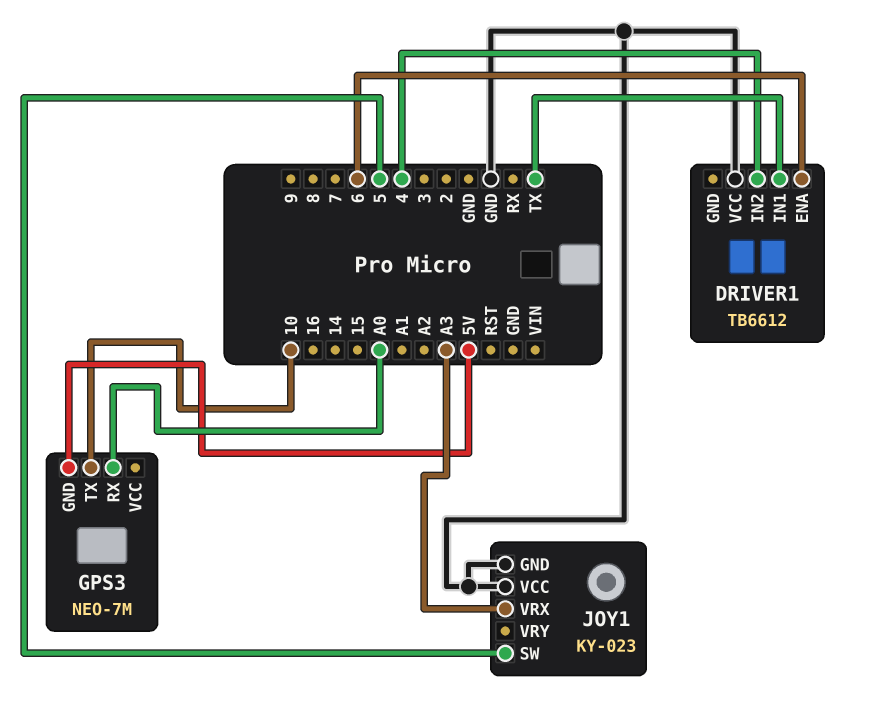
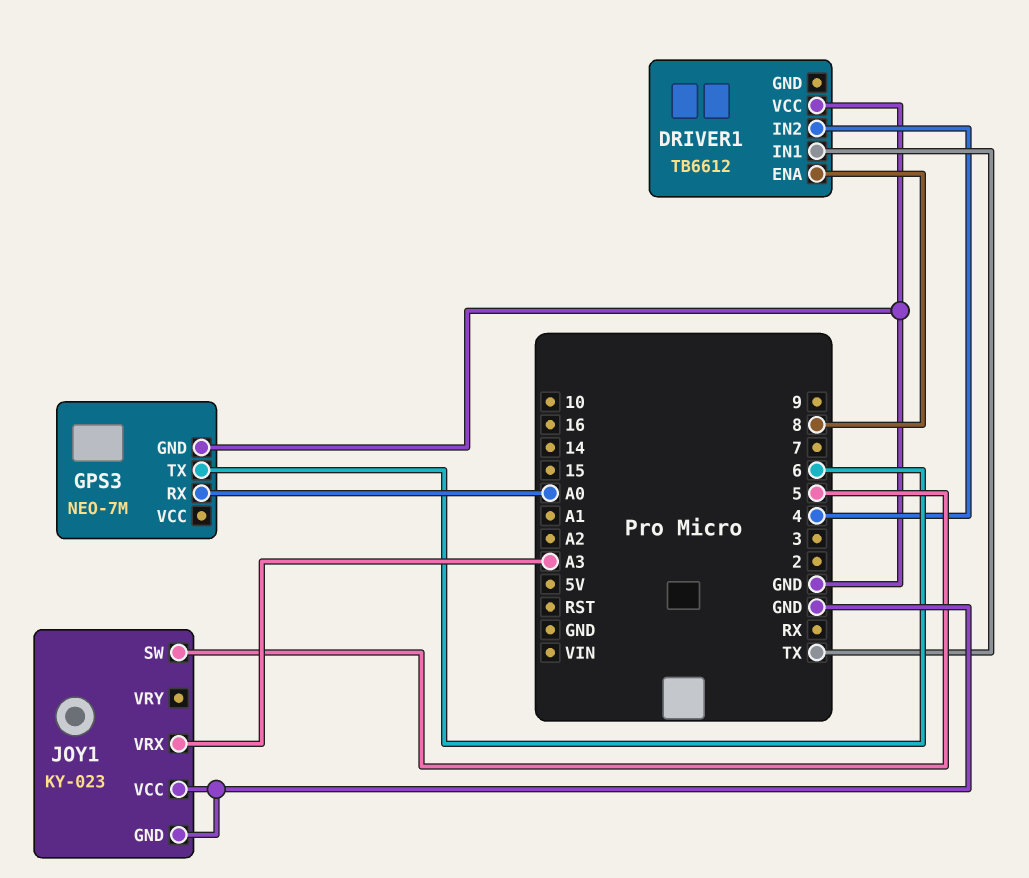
DRIVER1 pin ENA: 6 -> 8
GPS3 pin GND: 5V -> GND
GPS3 pin TX: 10 -> 6

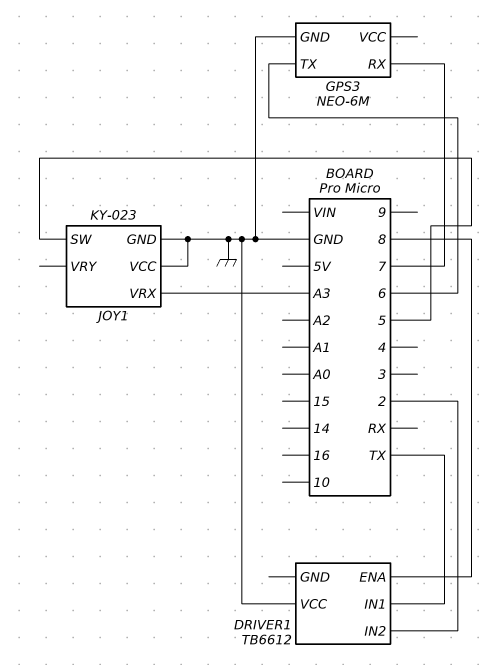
DRIVER1 pin IN2: 4 -> 2
GPS3: NEO-7M -> NEO-6M
GPS3 pin RX: A0 -> 7

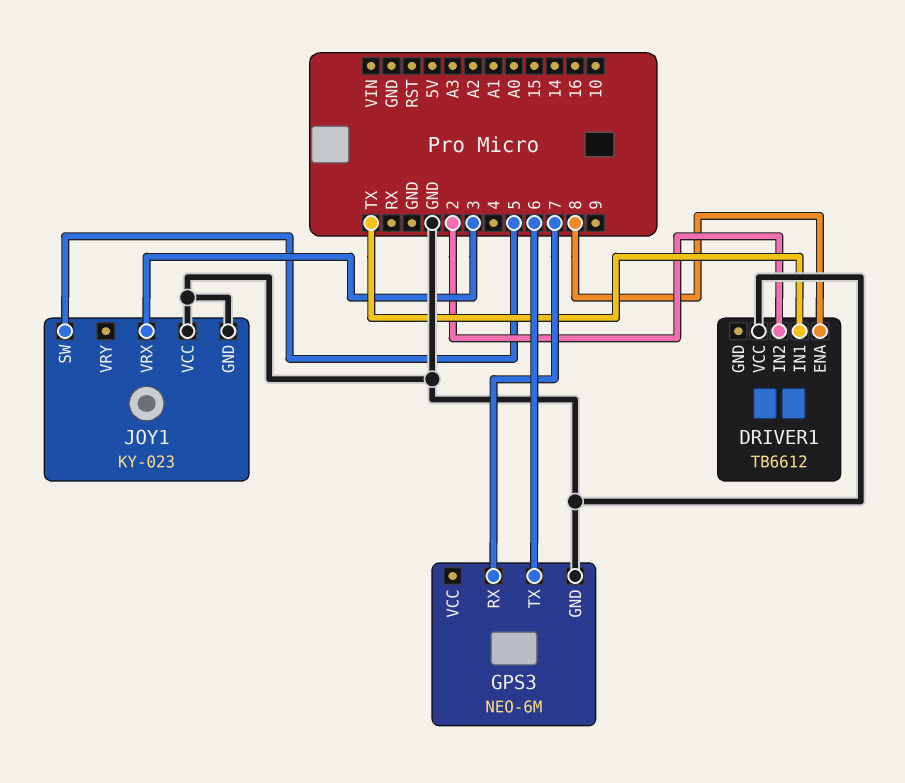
JOY1 pin VRX: A3 -> 3

